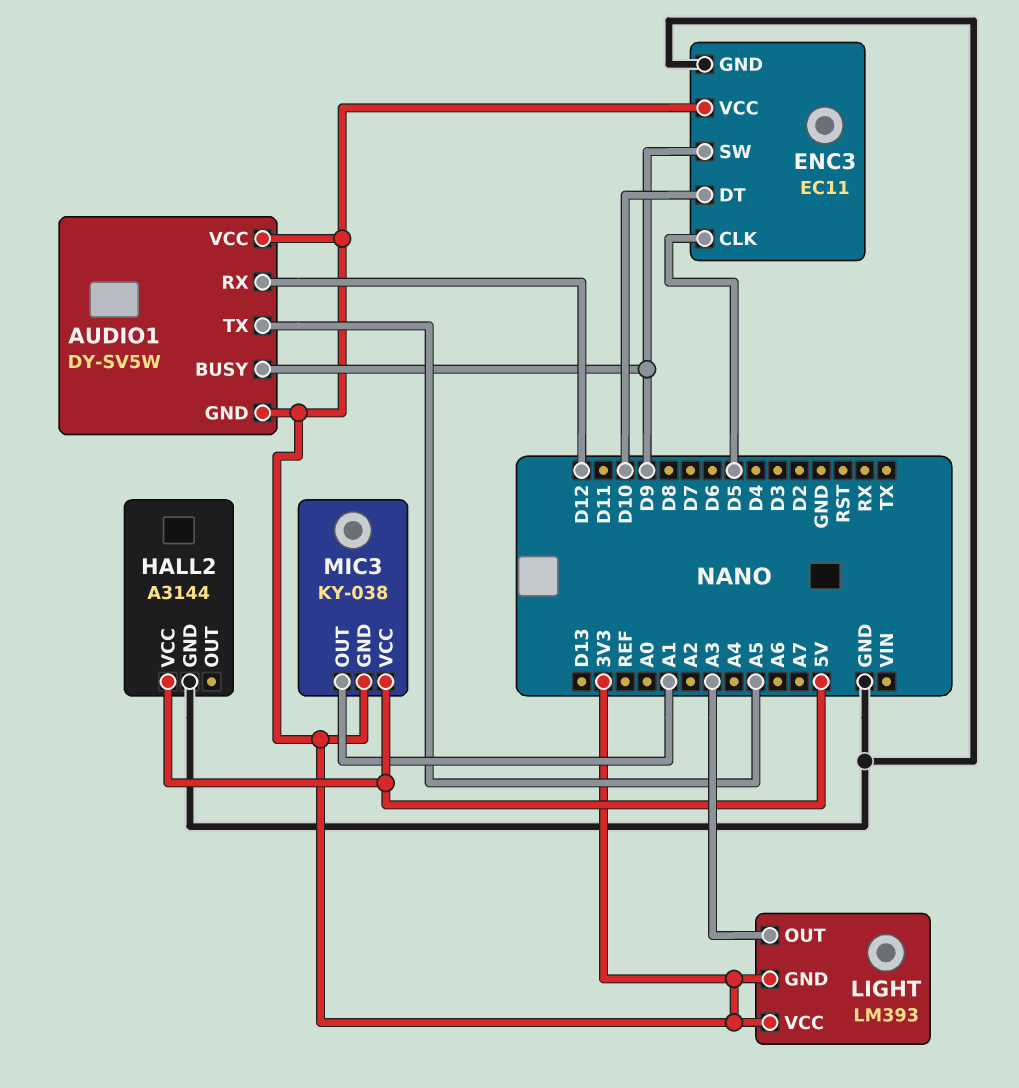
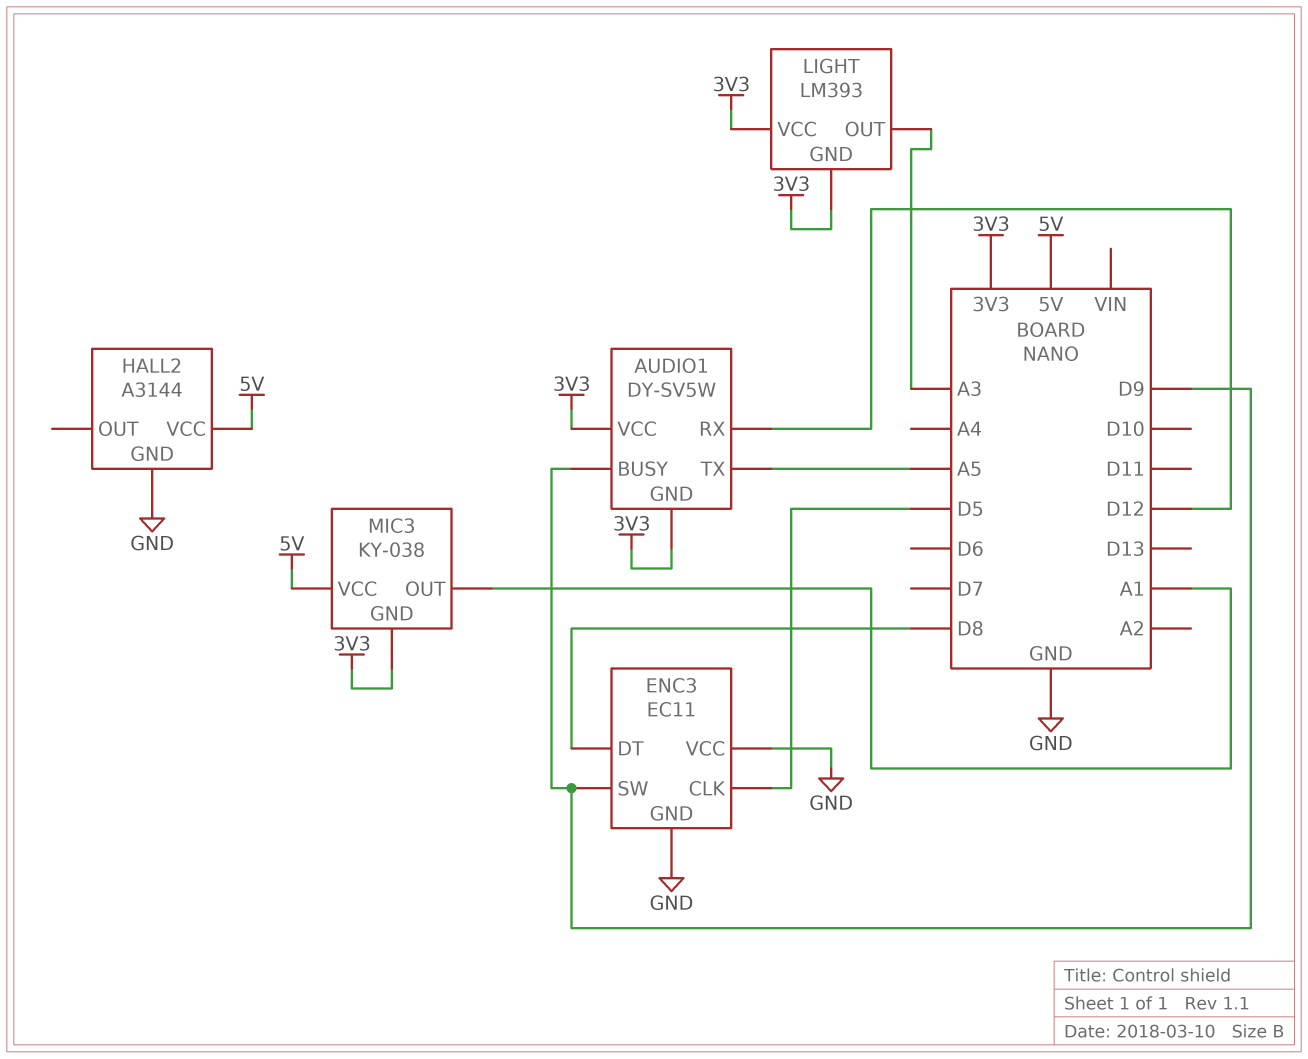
ENC3 pin DT: D10 -> D8
ENC3 pin VCC: 3V3 -> GND

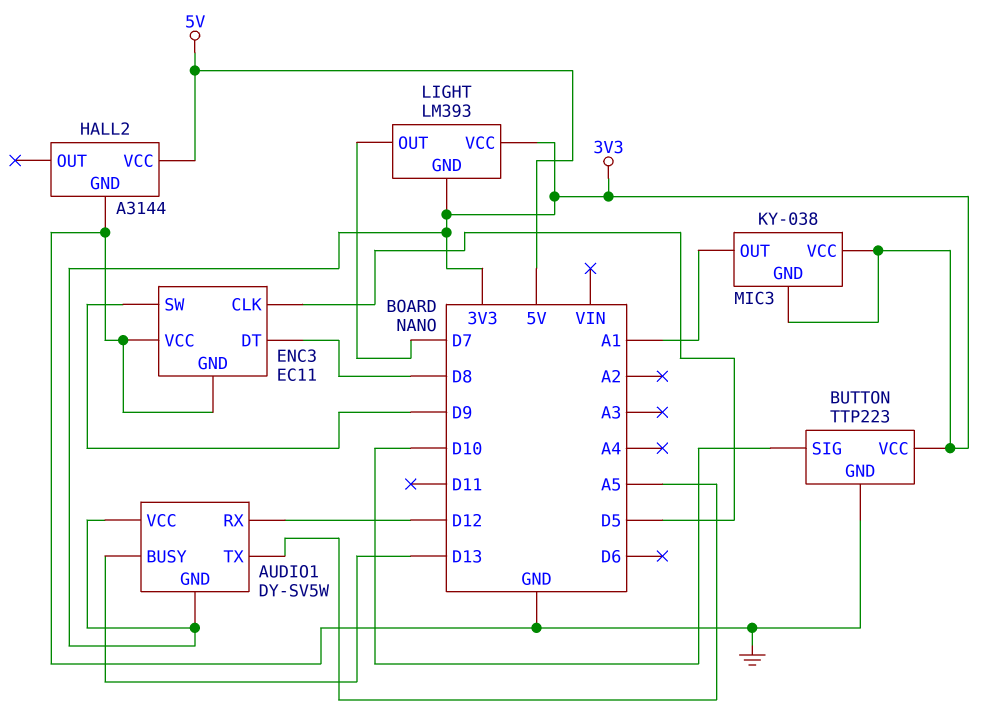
AUDIO1 pin BUSY: D9 -> D13
BUTTON: none -> TTP223
BUTTON pin GND: none -> GND
BUTTON pin SIG: none -> D10
BUTTON pin VCC: none -> 3V3
LIGHT pin OUT: A3 -> D7
MIC3 pin VCC: 5V -> 3V3

